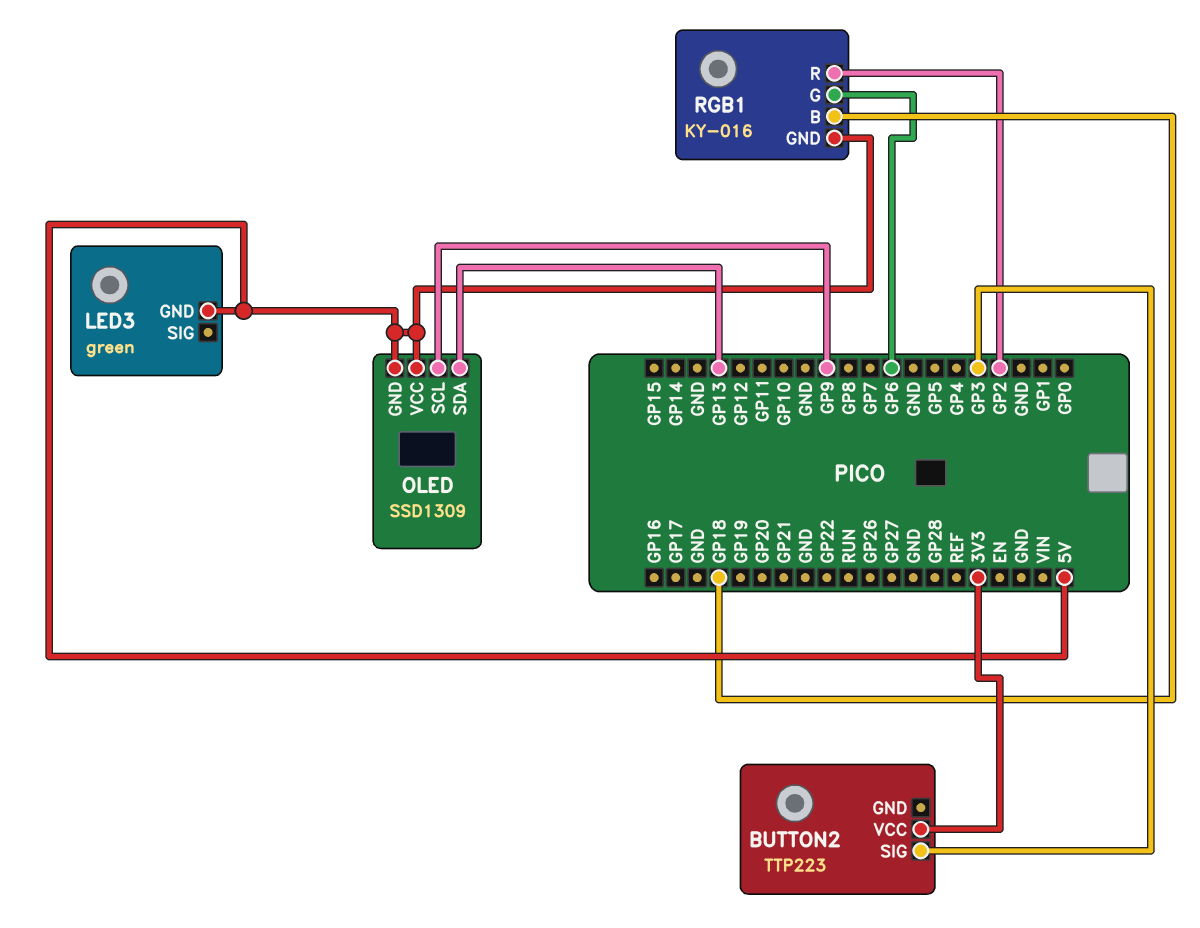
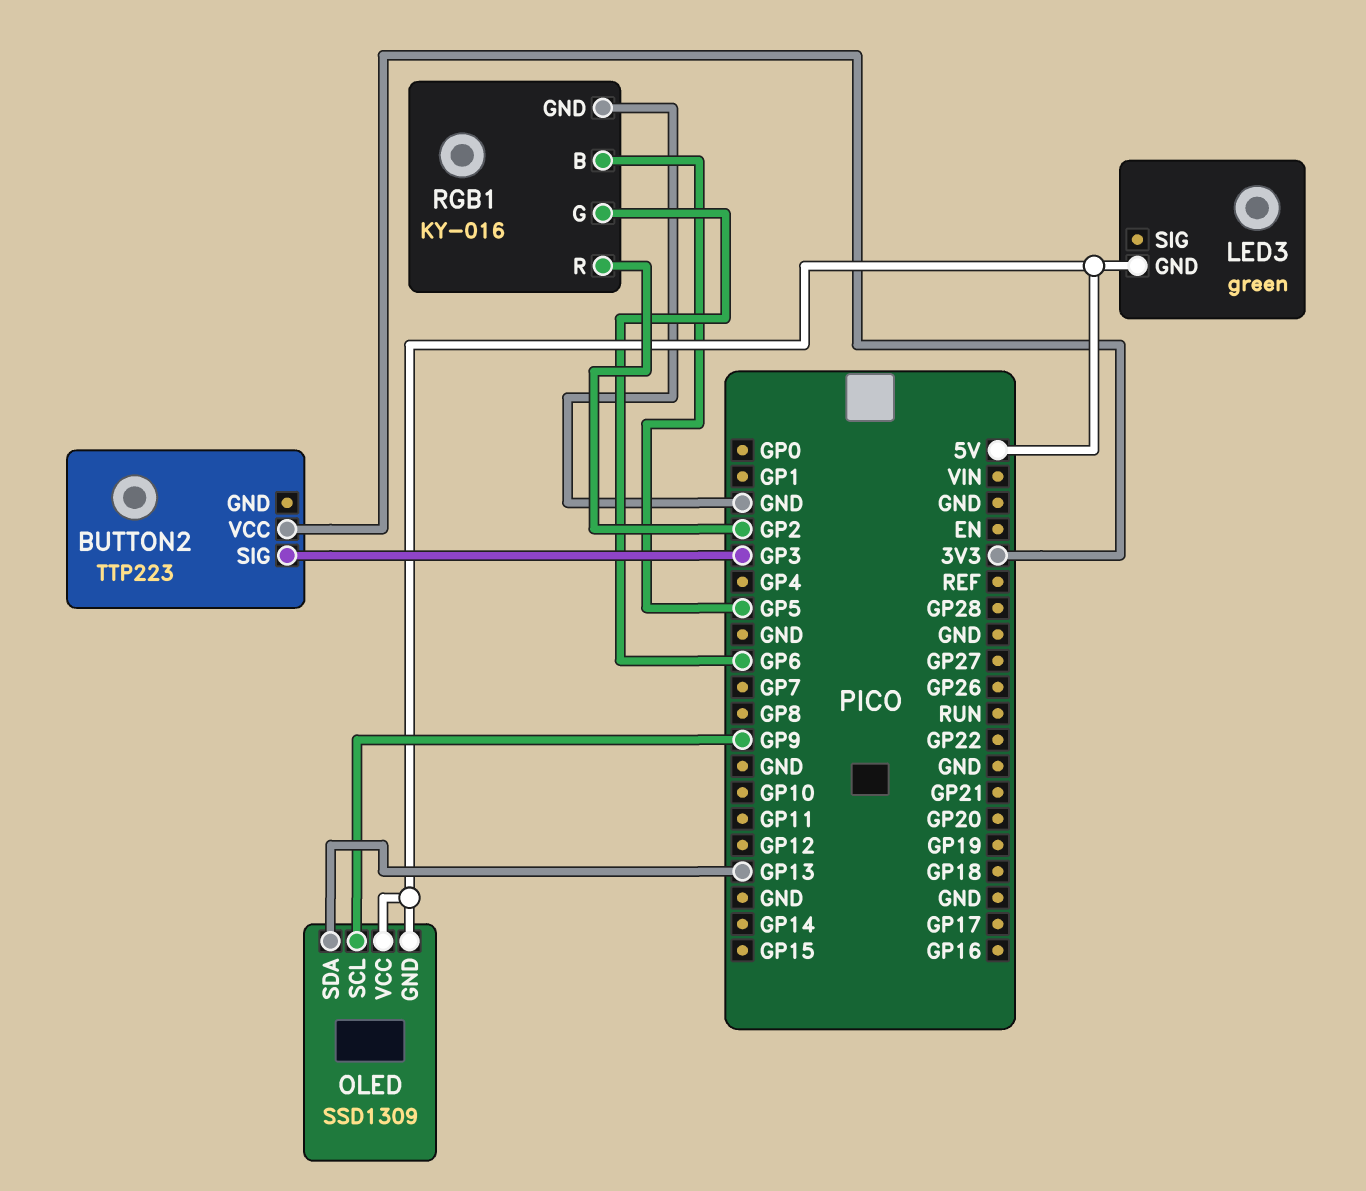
RGB1 pin B: GP18 -> GP5
RGB1 pin GND: 5V -> GND

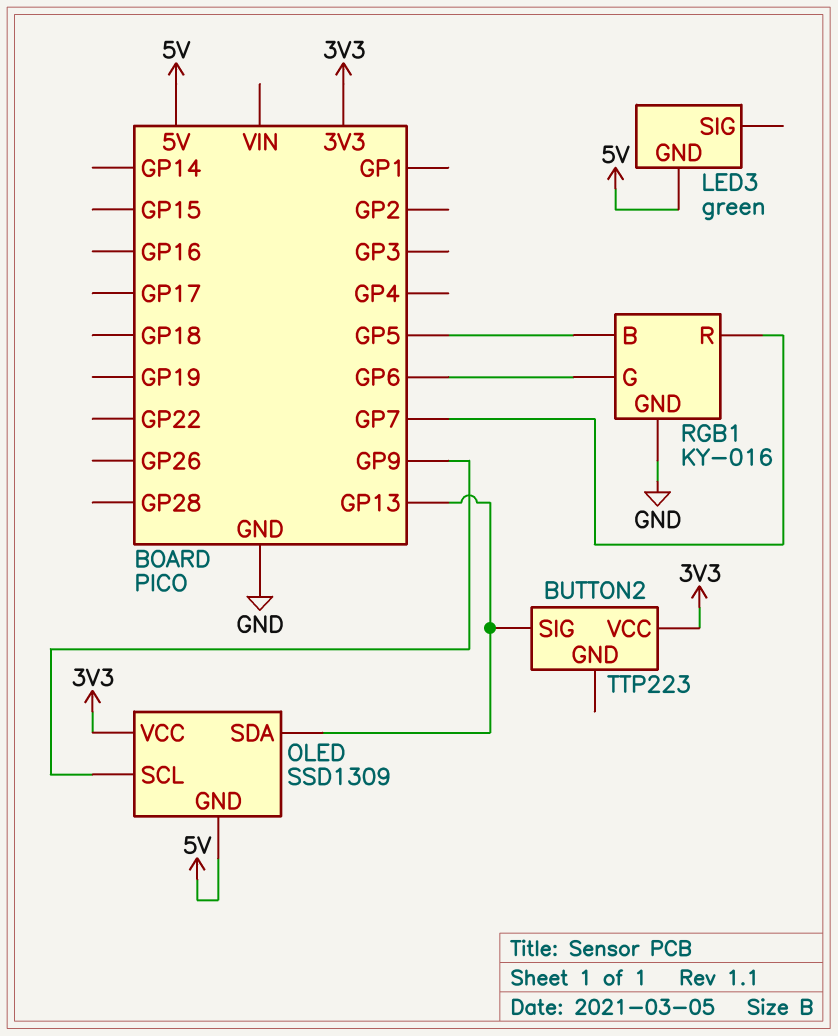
BUTTON2 pin SIG: GP3 -> GP13
OLED pin VCC: 5V -> 3V3
RGB1 pin R: GP2 -> GP7

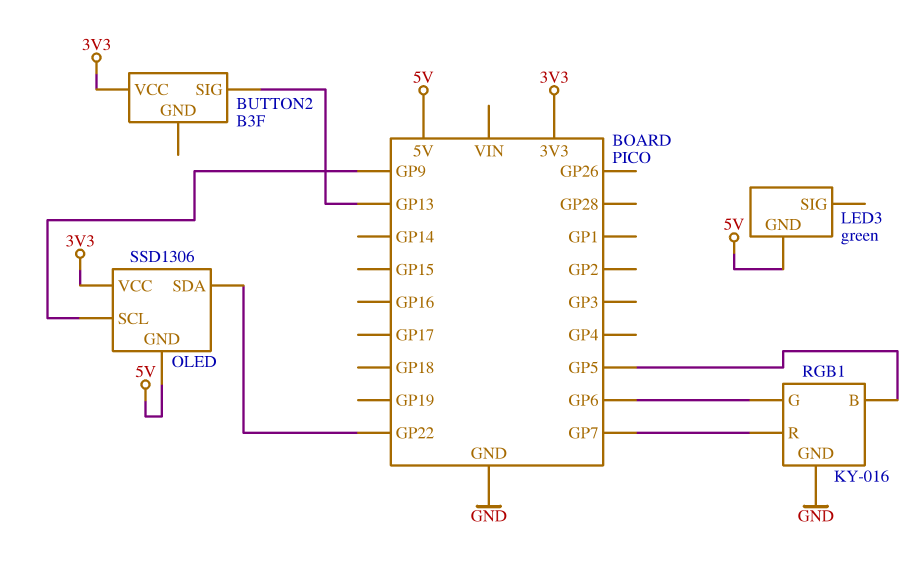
BUTTON2: TTP223 -> B3F
OLED: SSD1309 -> SSD1306
OLED pin SDA: GP13 -> GP22

